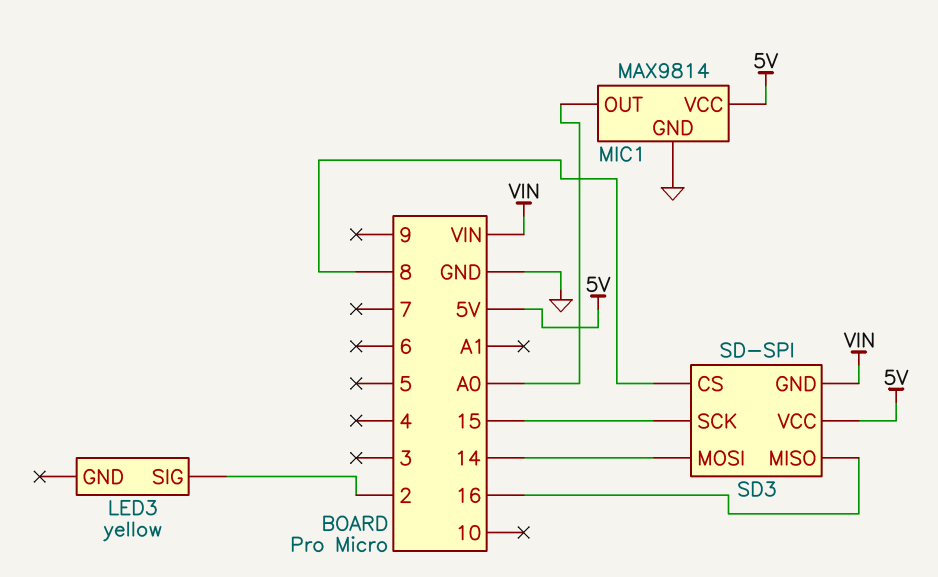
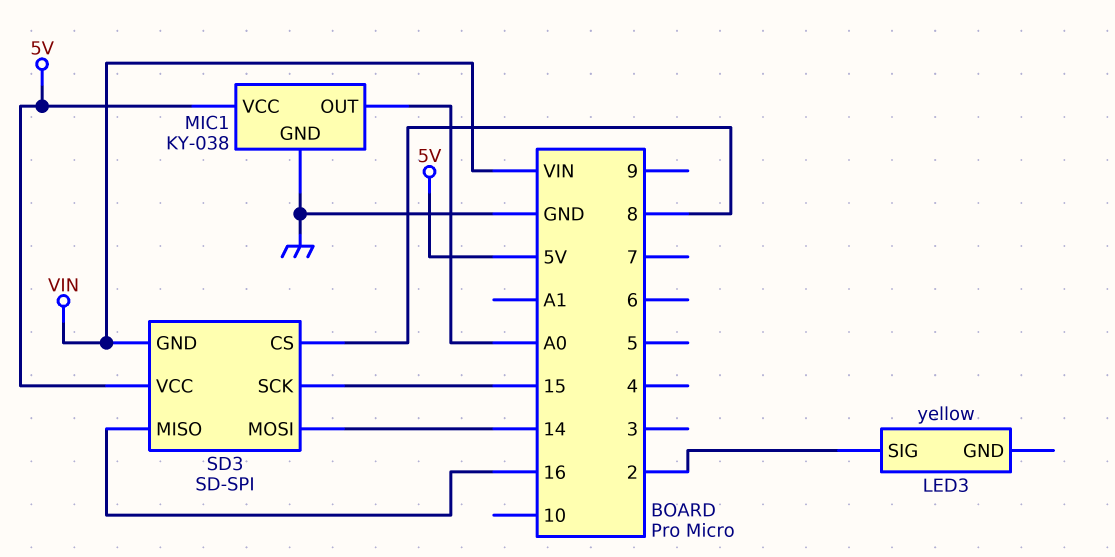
MIC1: MAX9814 -> KY-038

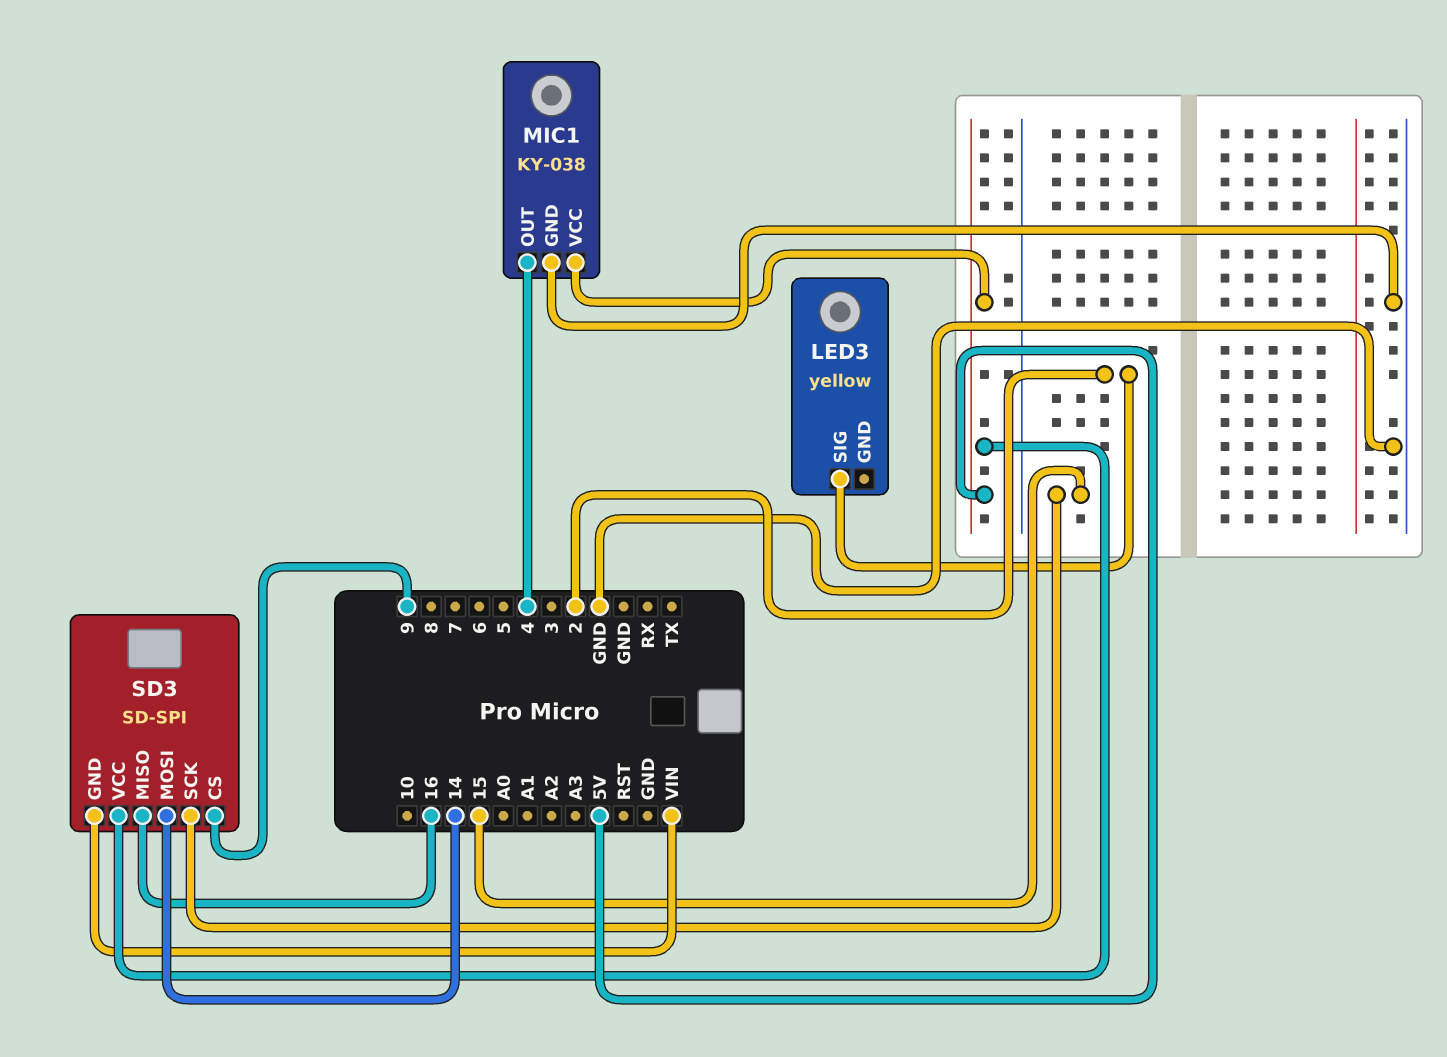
MIC1 pin OUT: A0 -> 4
SD3 pin CS: 8 -> 9

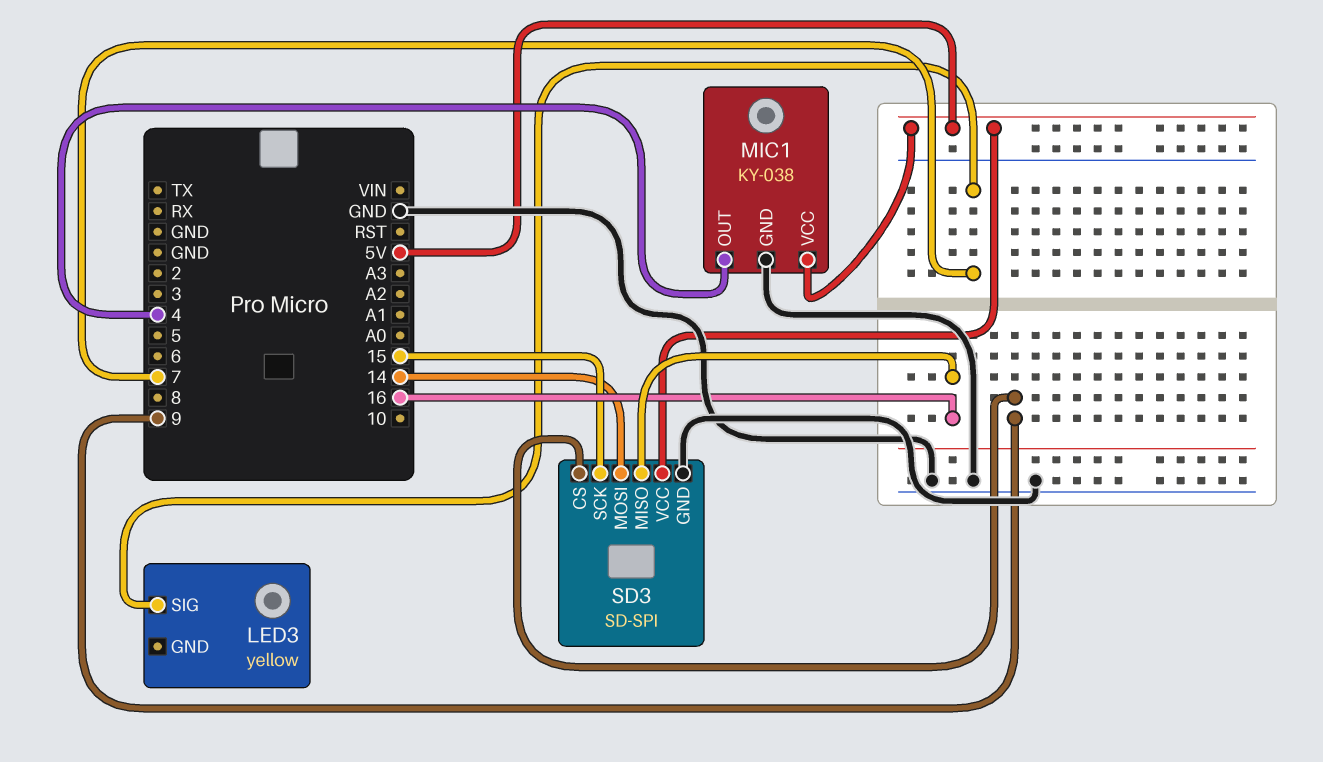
LED3 pin SIG: 2 -> 7
SD3 pin GND: VIN -> GND

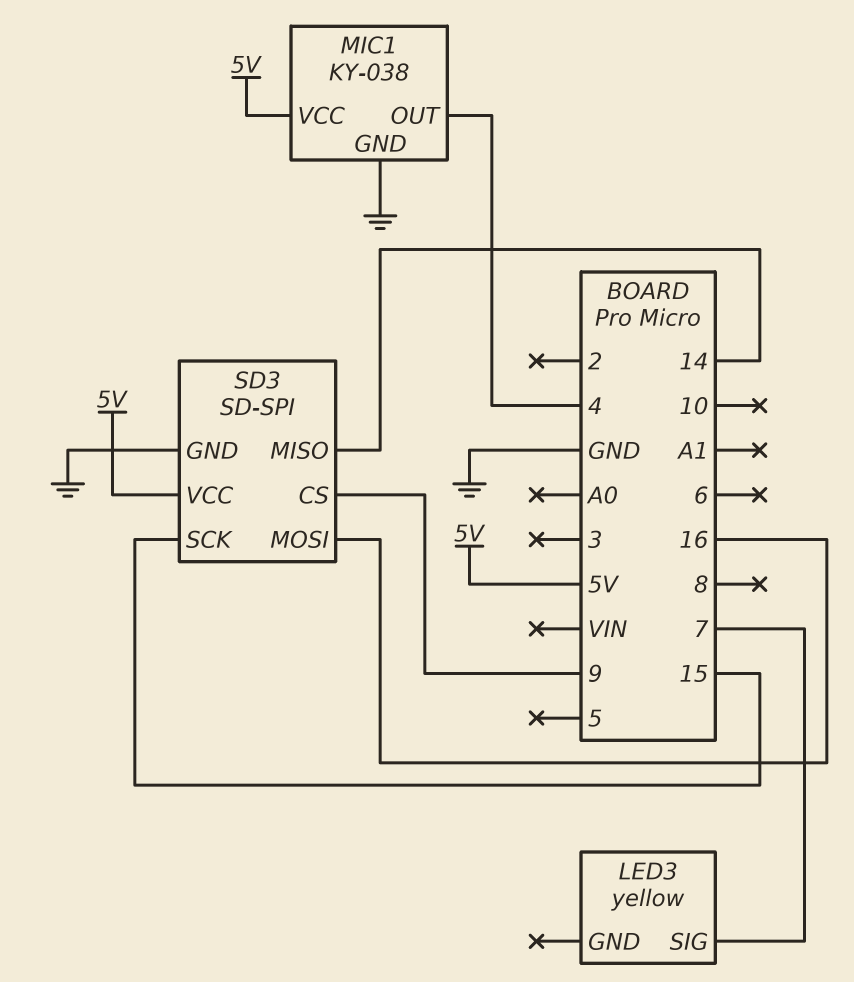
SD3 pin MISO: 16 -> 14
SD3 pin MOSI: 14 -> 16

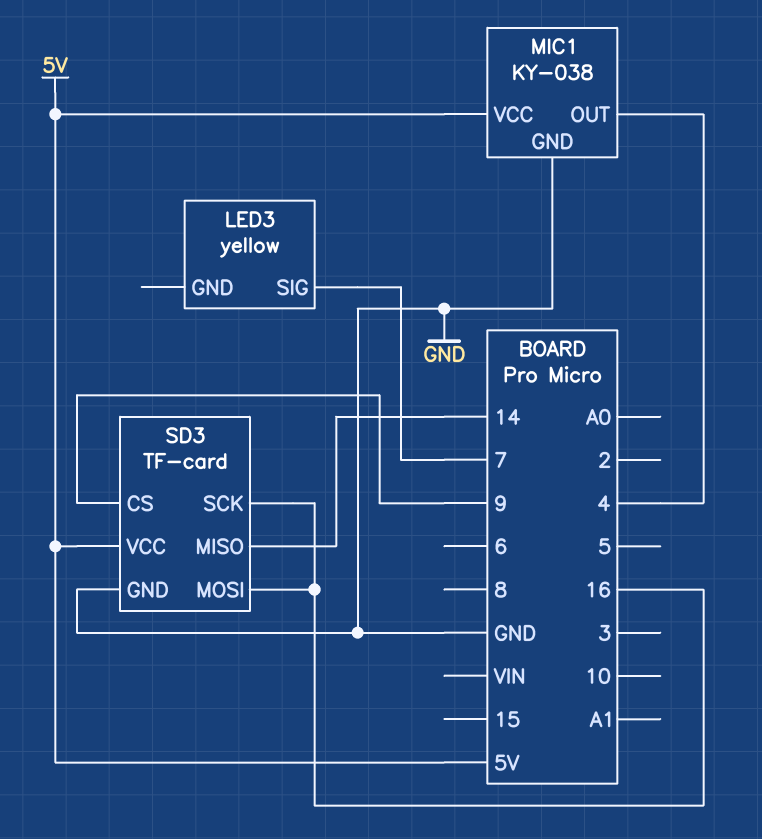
SD3: SD-SPI -> TF-card
SD3 pin SCK: 15 -> 16

